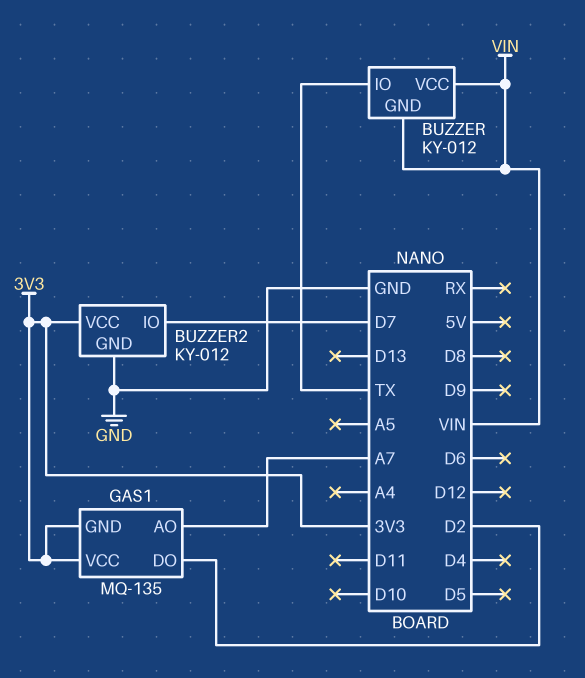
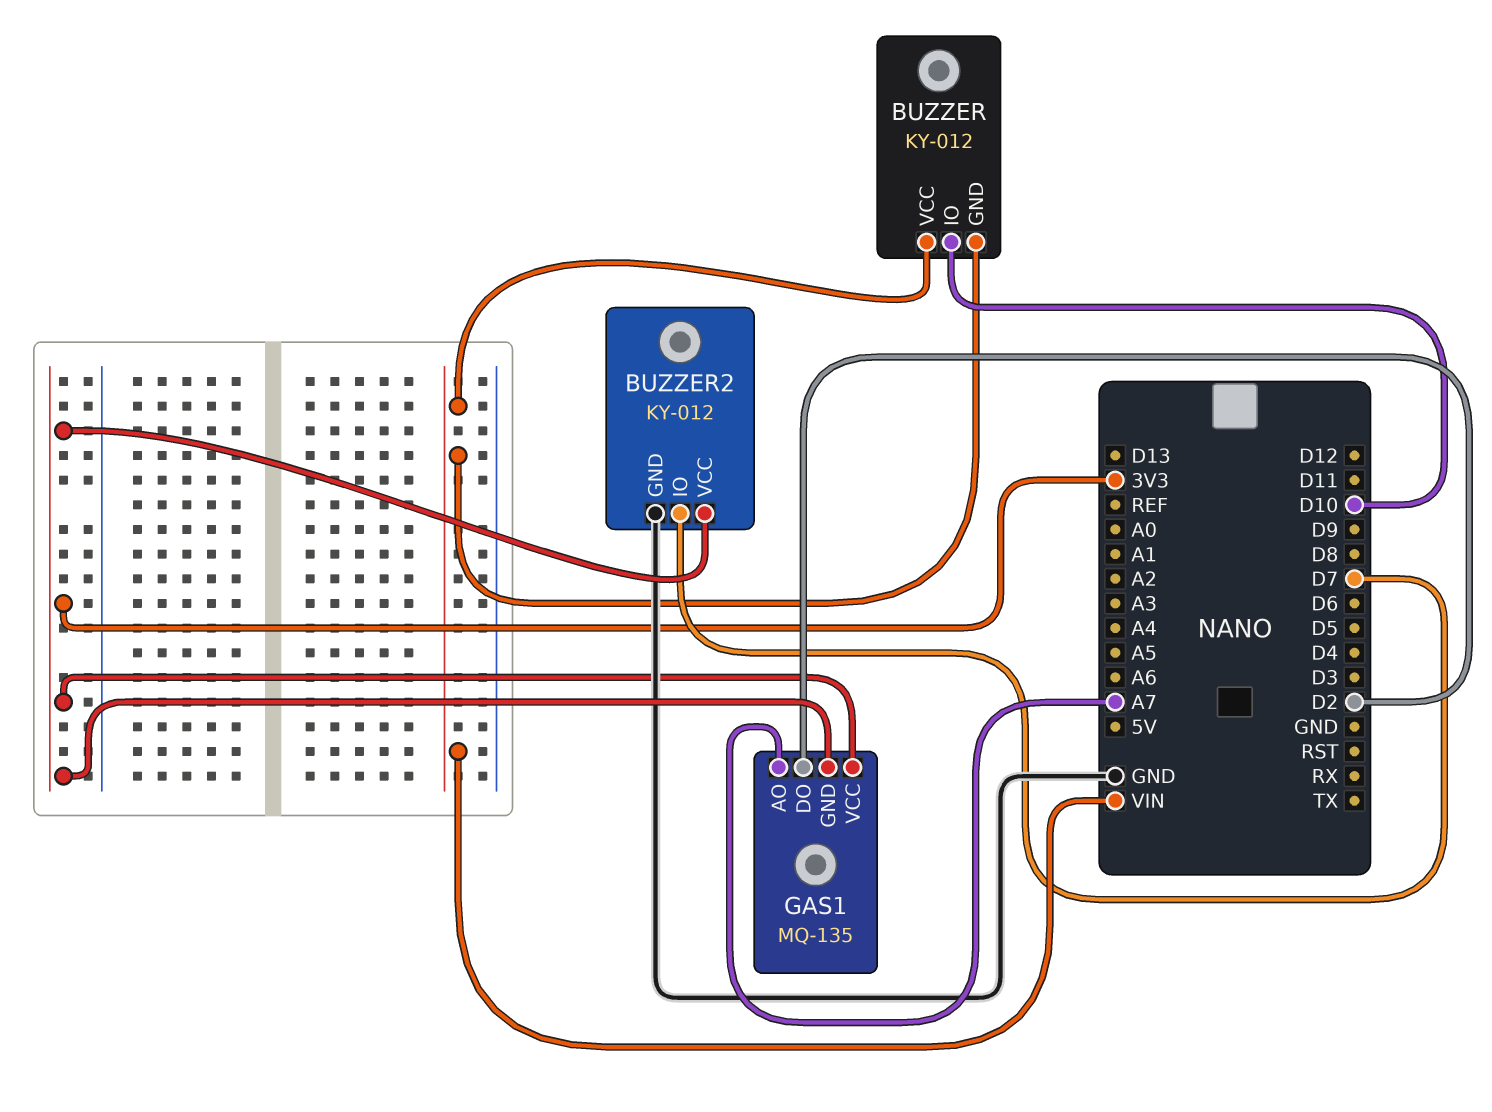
BUZZER pin IO: TX -> D10

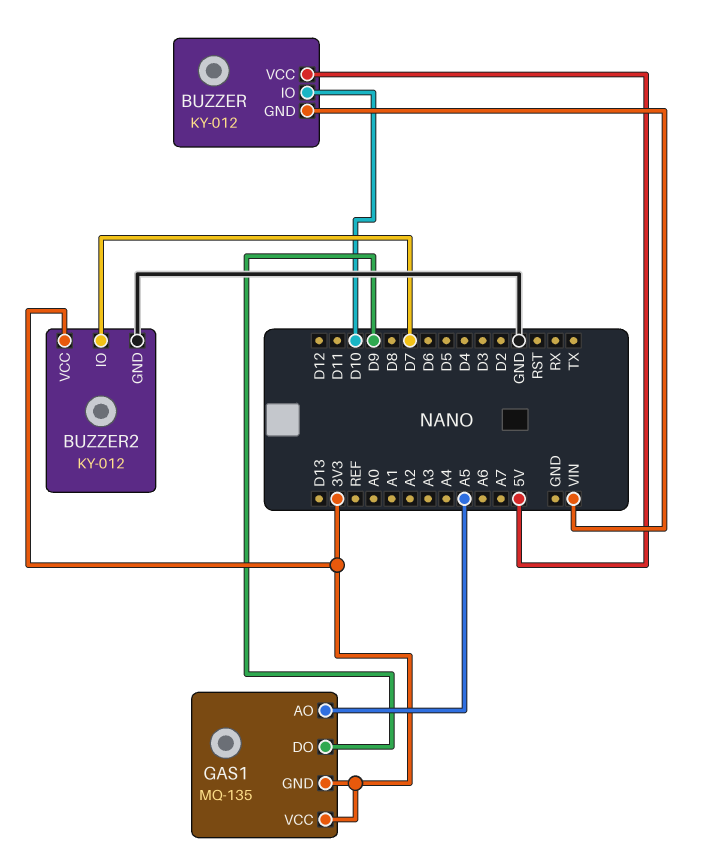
BUZZER pin VCC: VIN -> 5V
GAS1 pin AO: A7 -> A5
GAS1 pin DO: D2 -> D9

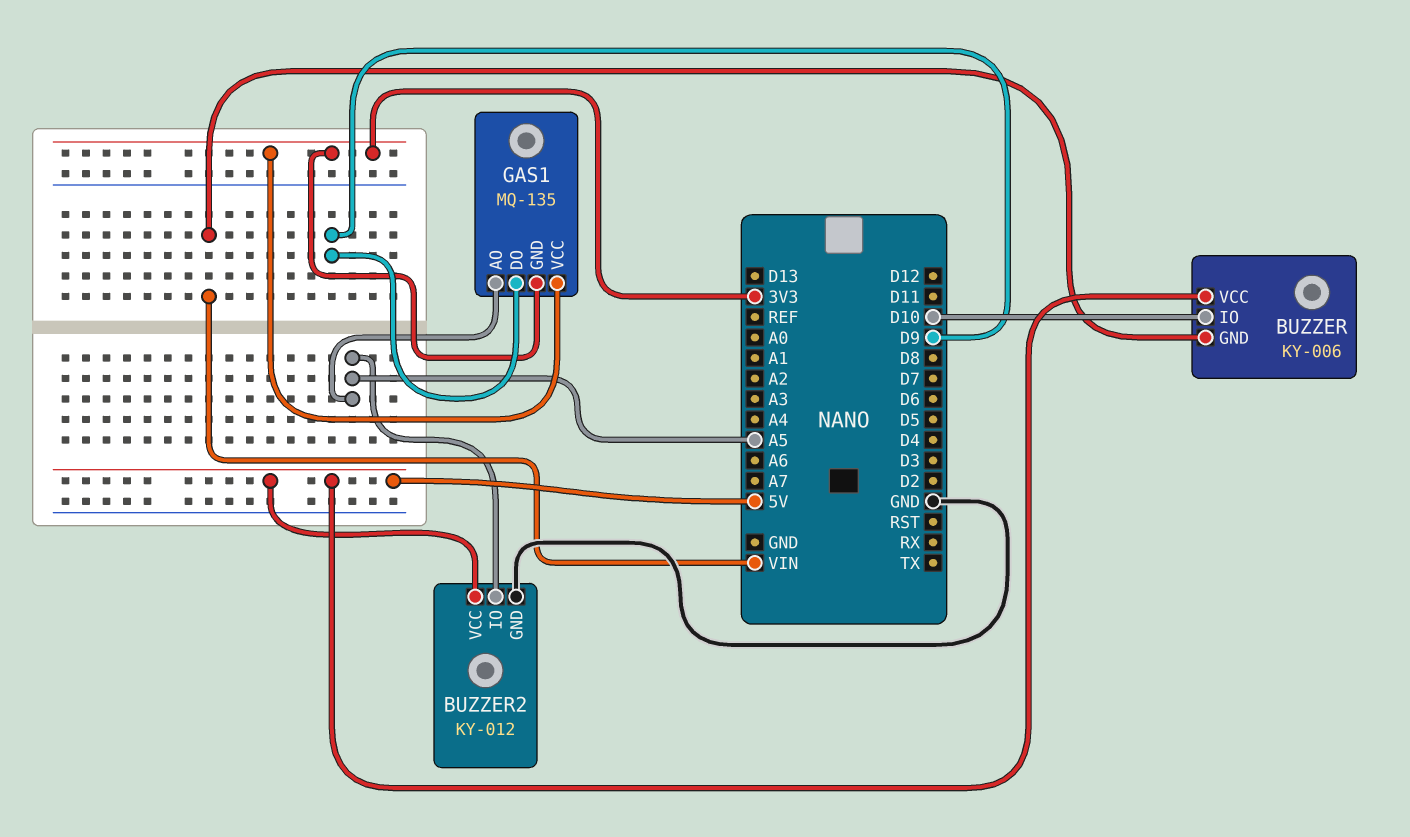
BUZZER: KY-012 -> KY-006
BUZZER2 pin IO: D7 -> A5
BUZZER2 pin VCC: 3V3 -> 5V

